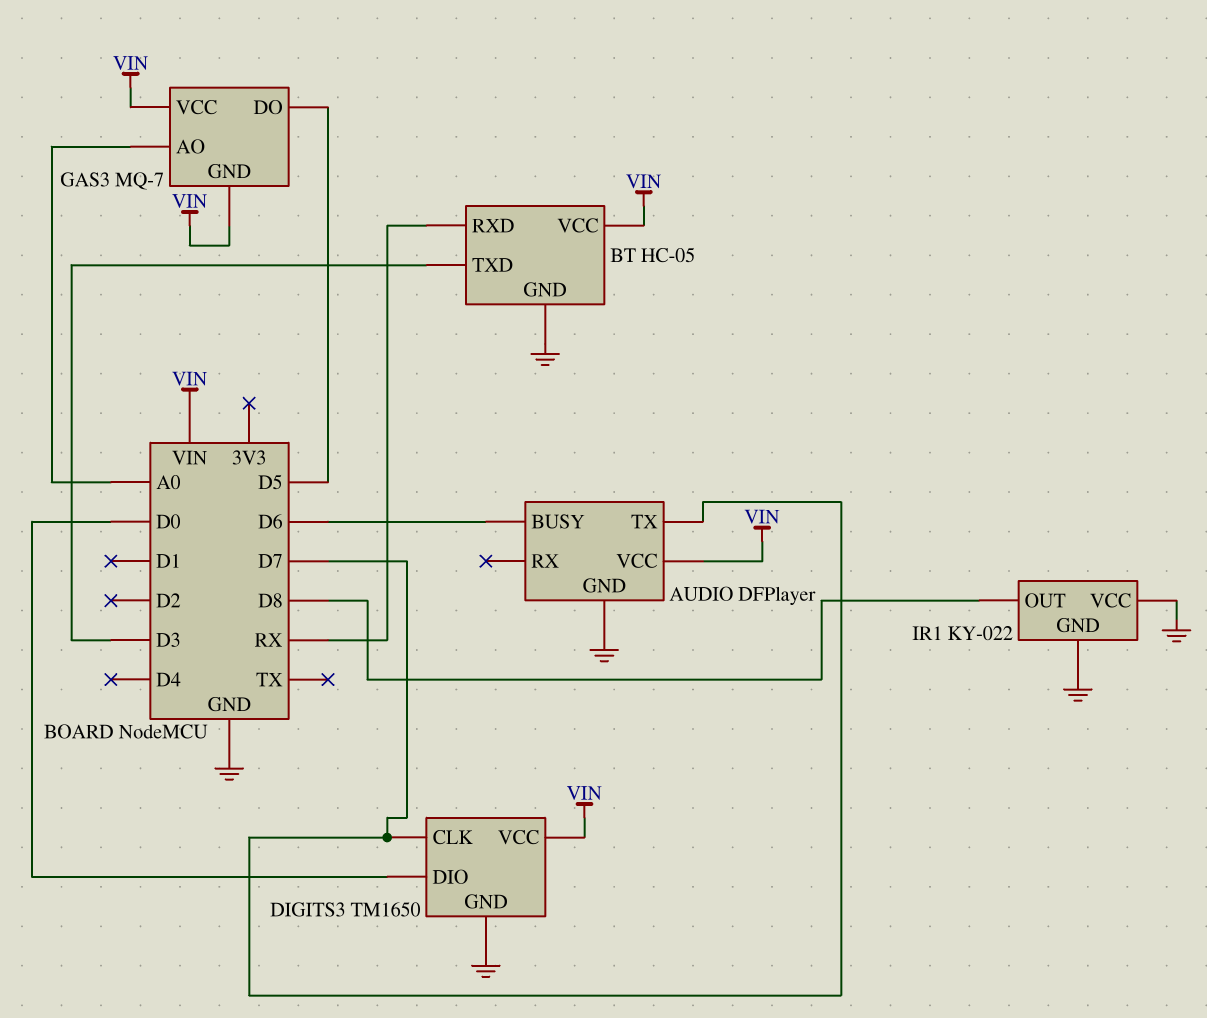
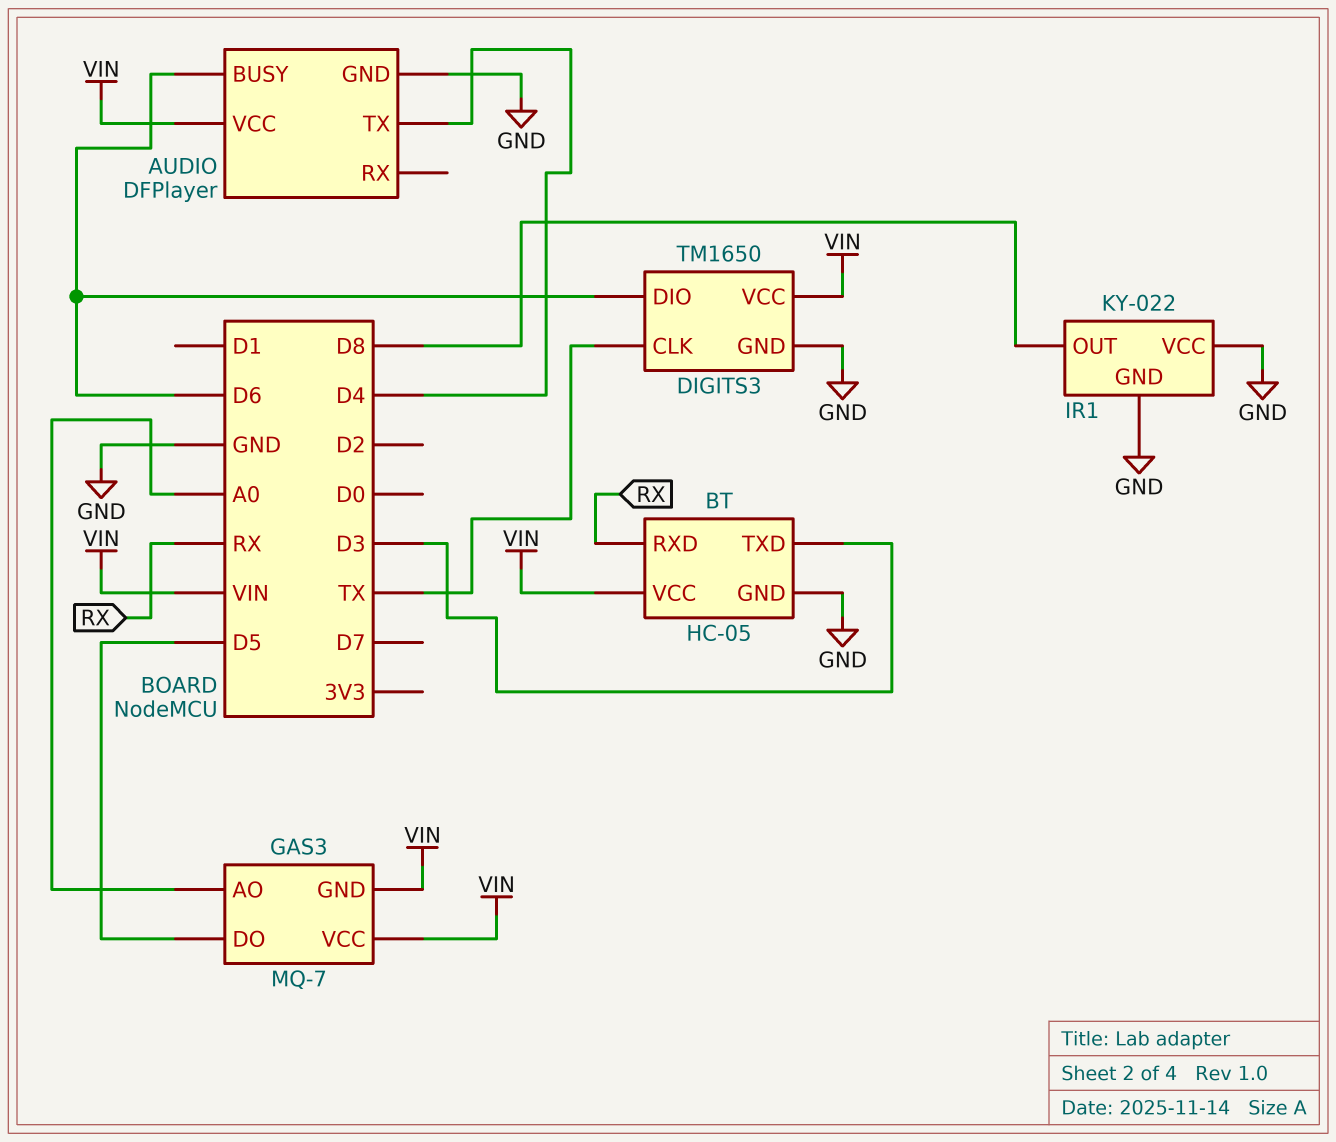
AUDIO pin TX: D7 -> D4
DIGITS3 pin CLK: D7 -> TX
DIGITS3 pin DIO: D0 -> D6

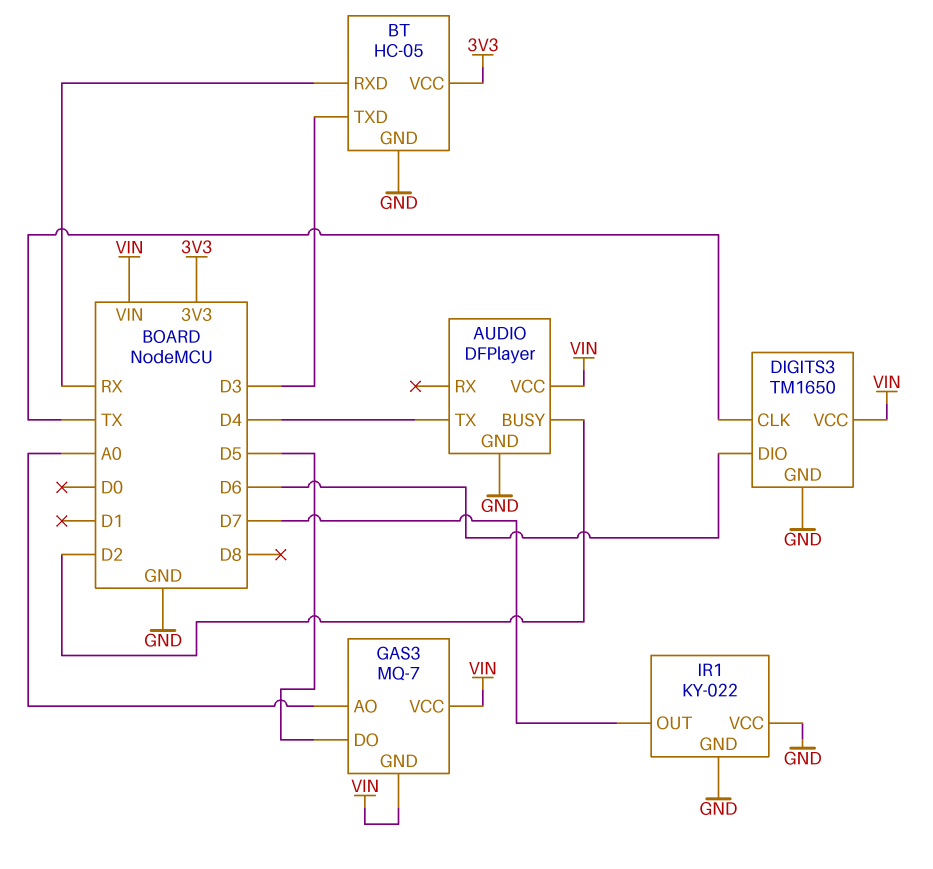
AUDIO pin BUSY: D6 -> D2
BT pin VCC: VIN -> 3V3
IR1 pin OUT: D8 -> D7

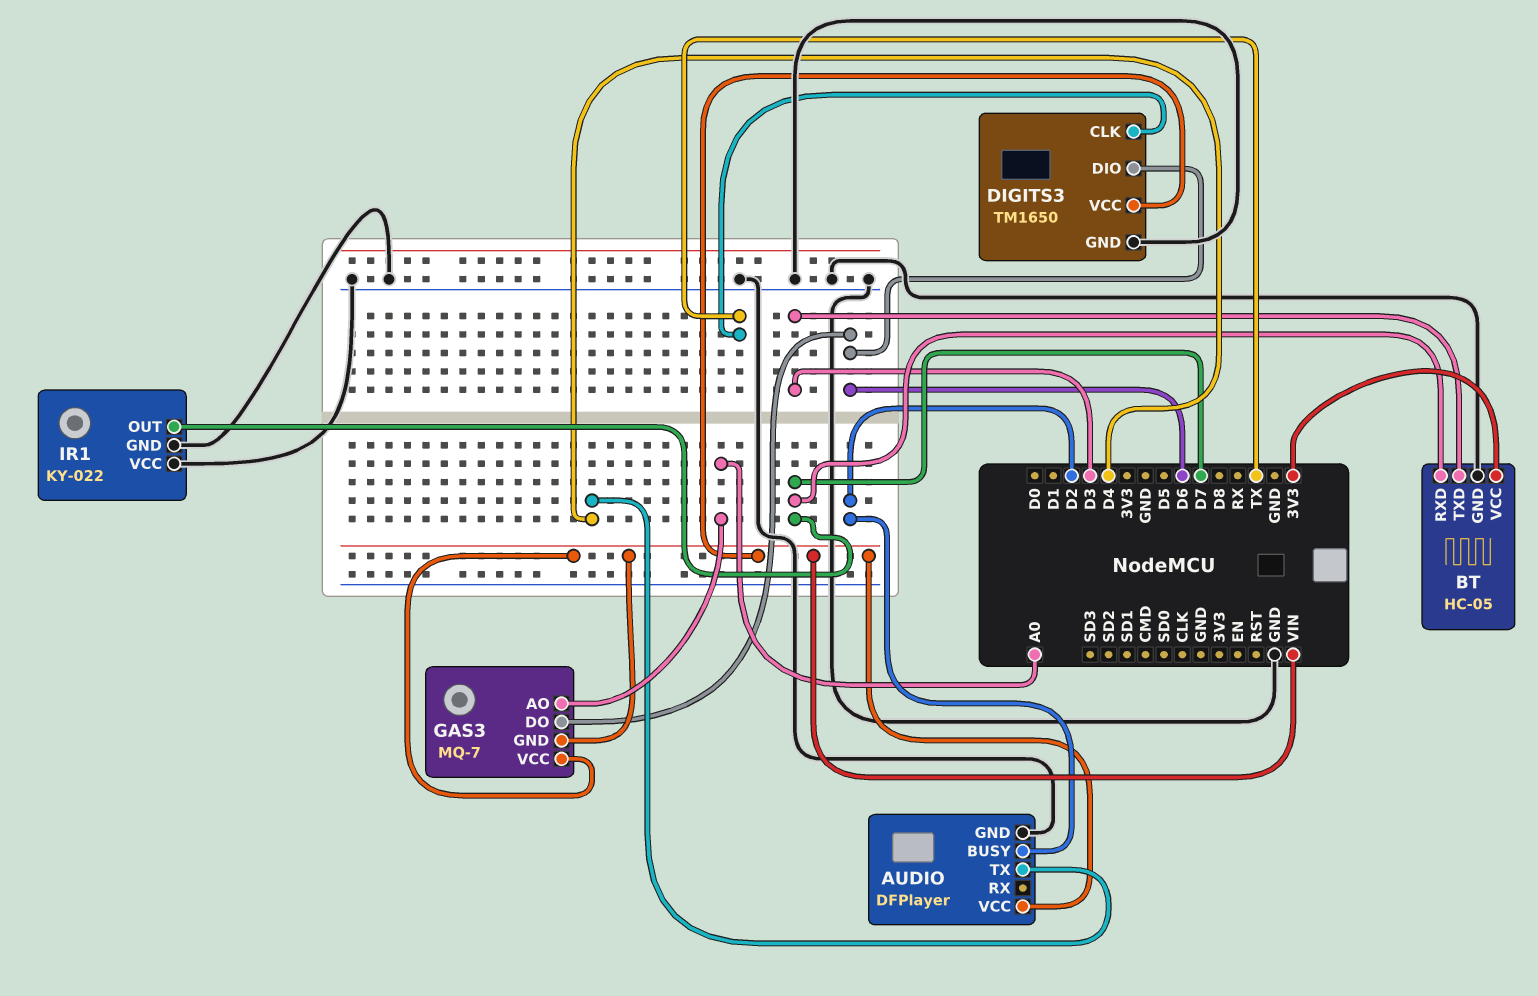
BT pin RXD: RX -> D7
GAS3 pin DO: D5 -> D6

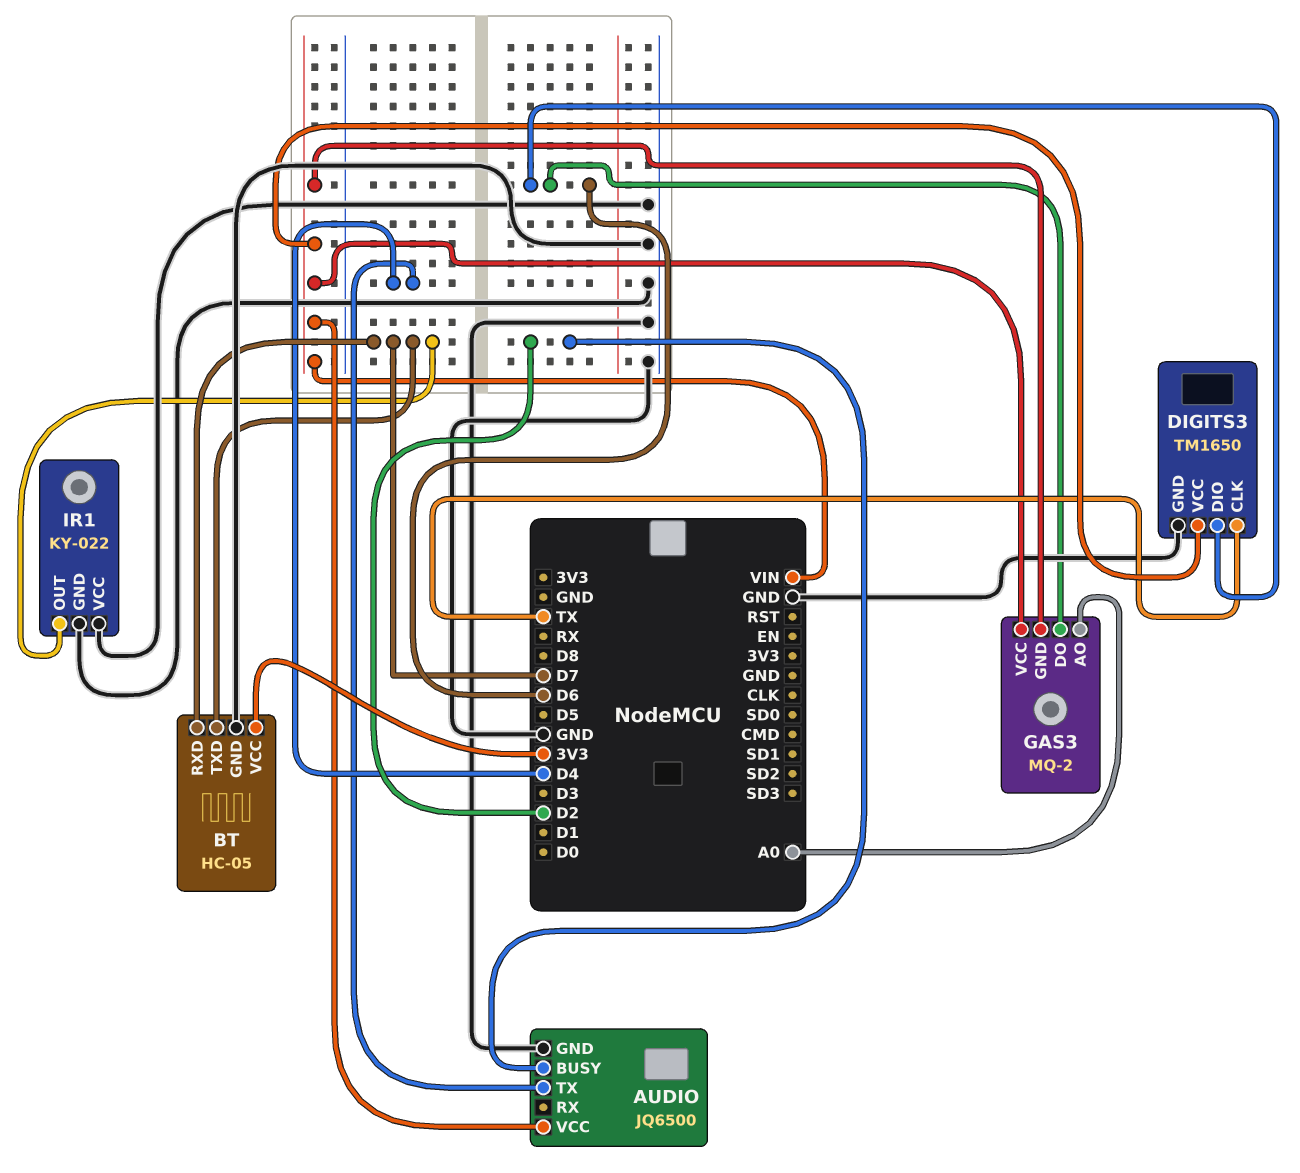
AUDIO: DFPlayer -> JQ6500
BT pin TXD: D3 -> D7
GAS3: MQ-7 -> MQ-2

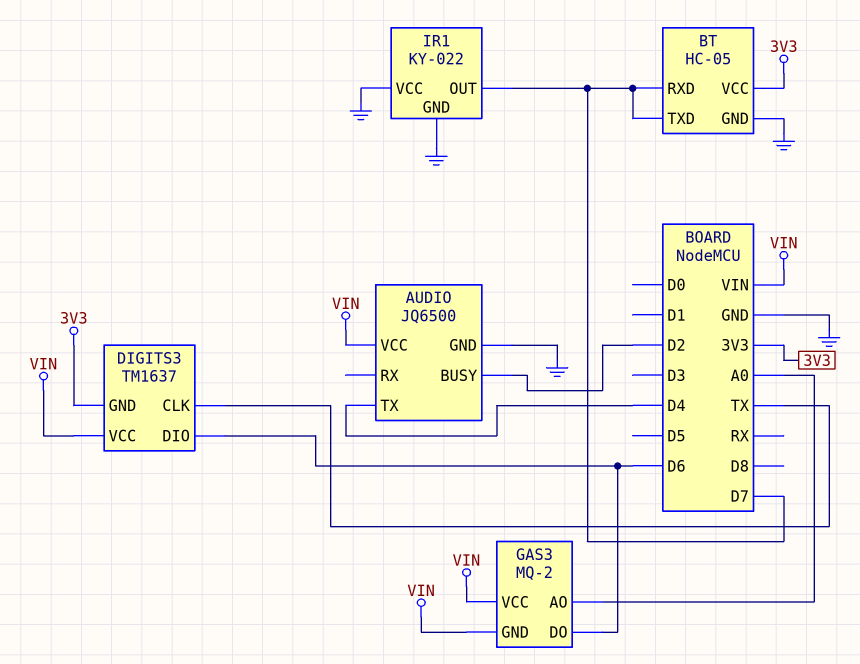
DIGITS3: TM1650 -> TM1637
DIGITS3 pin GND: GND -> 3V3

